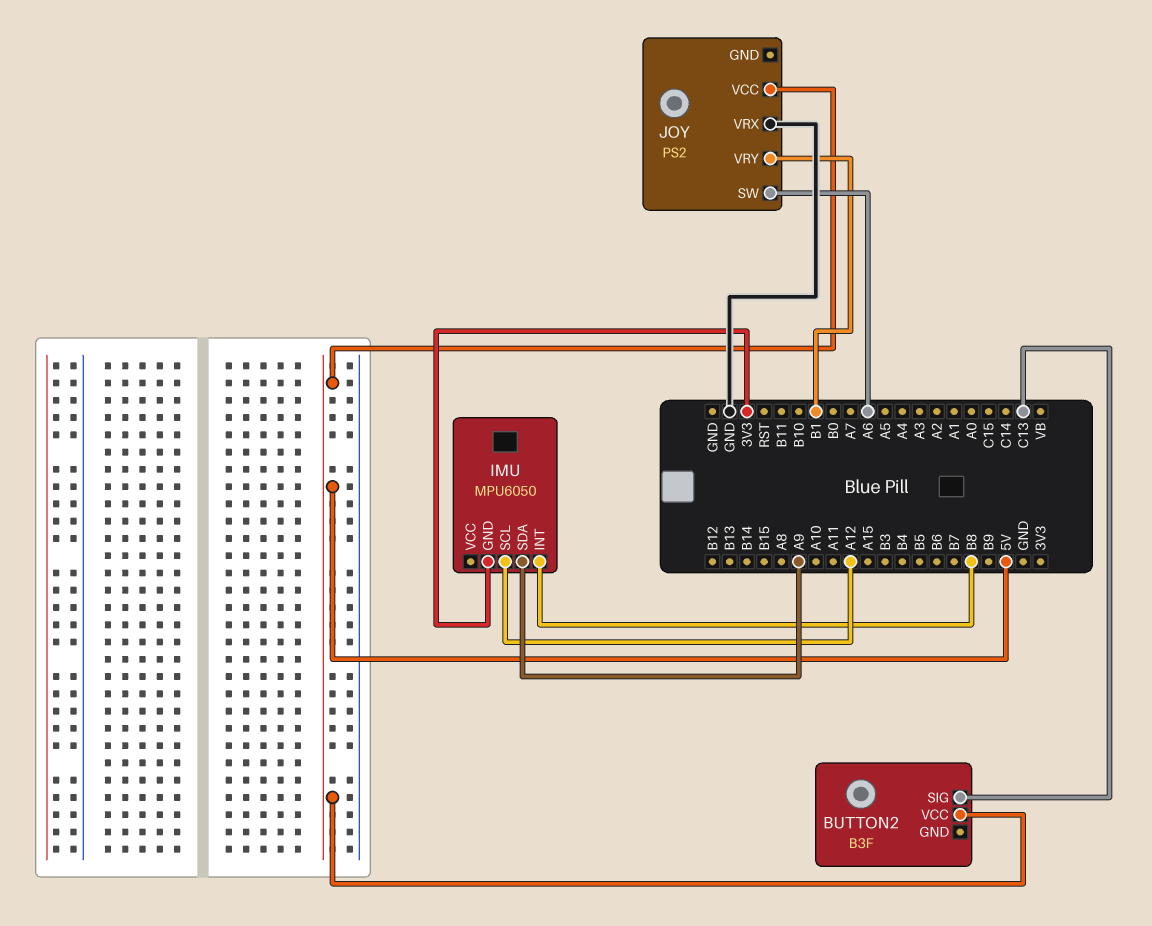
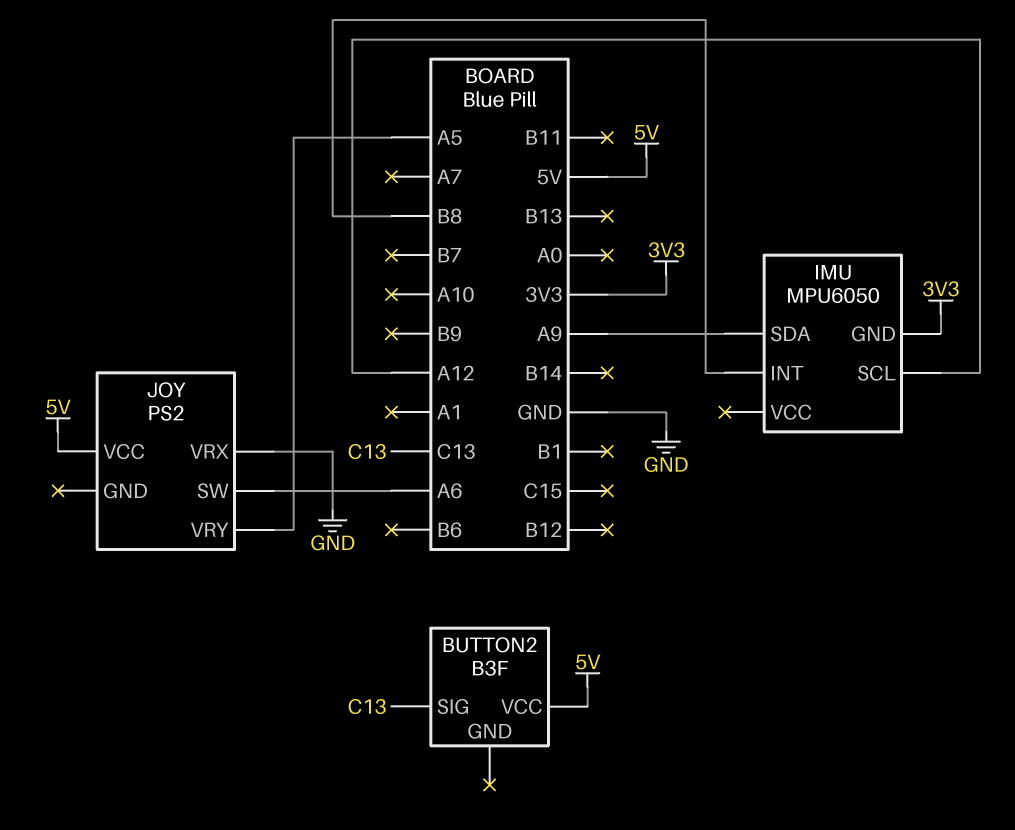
JOY pin VRY: B1 -> A5

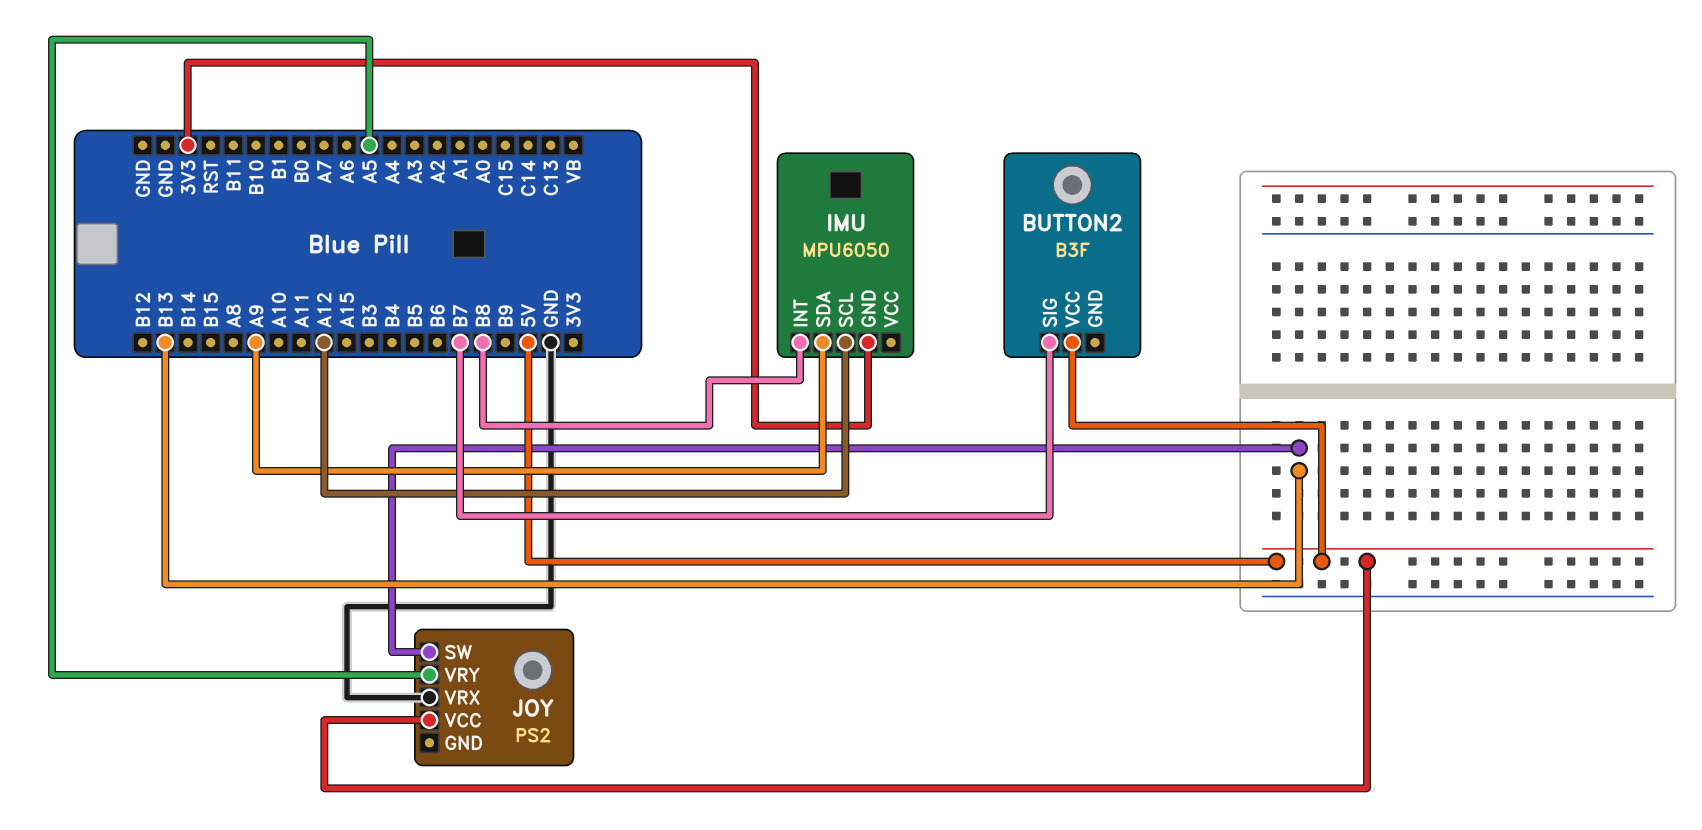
BUTTON2 pin SIG: C13 -> B7
JOY pin SW: A6 -> B13

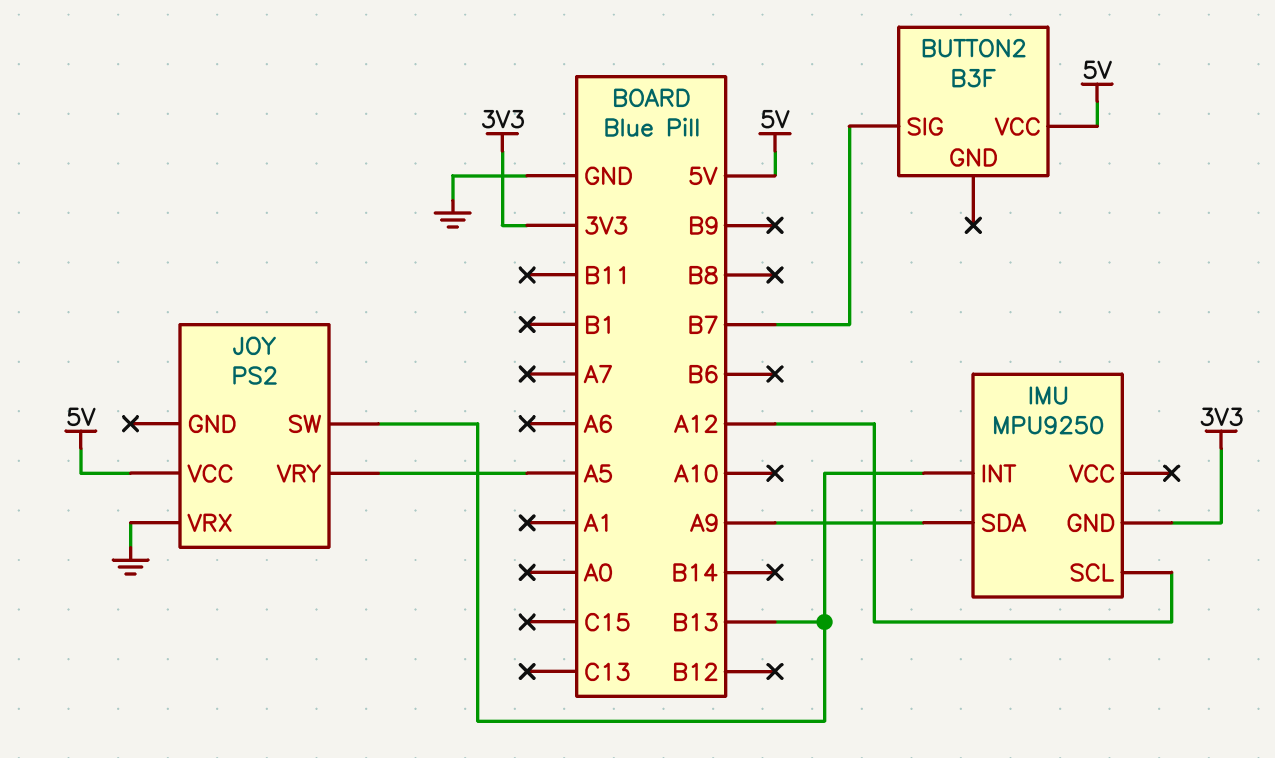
IMU: MPU6050 -> MPU9250
IMU pin INT: B8 -> B13

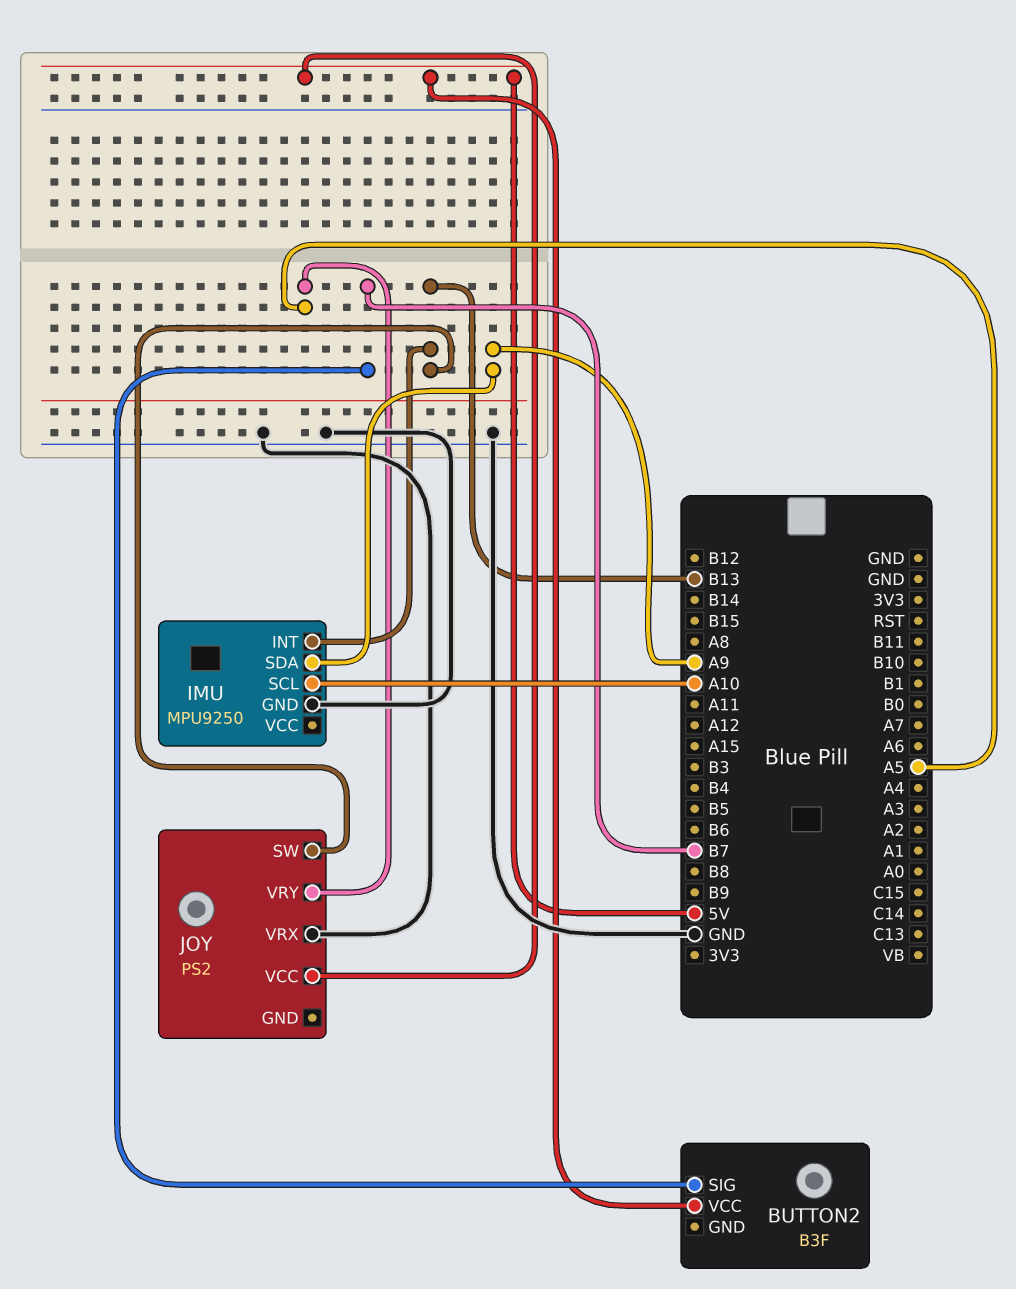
IMU pin GND: 3V3 -> GND
IMU pin SCL: A12 -> A10

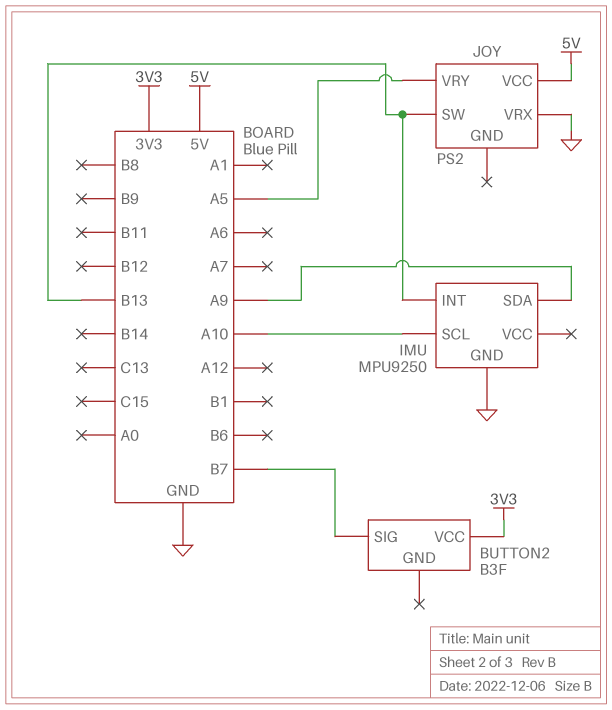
BUTTON2 pin VCC: 5V -> 3V3

